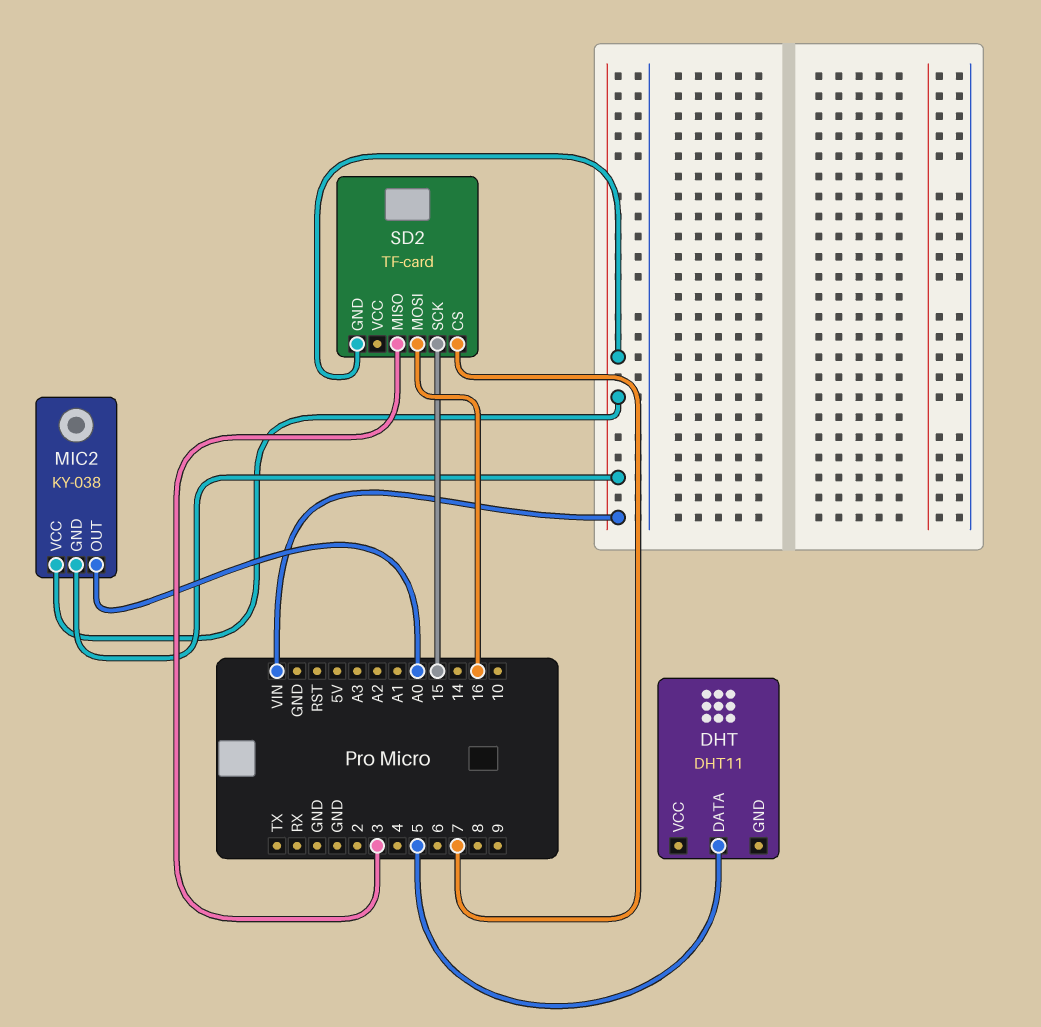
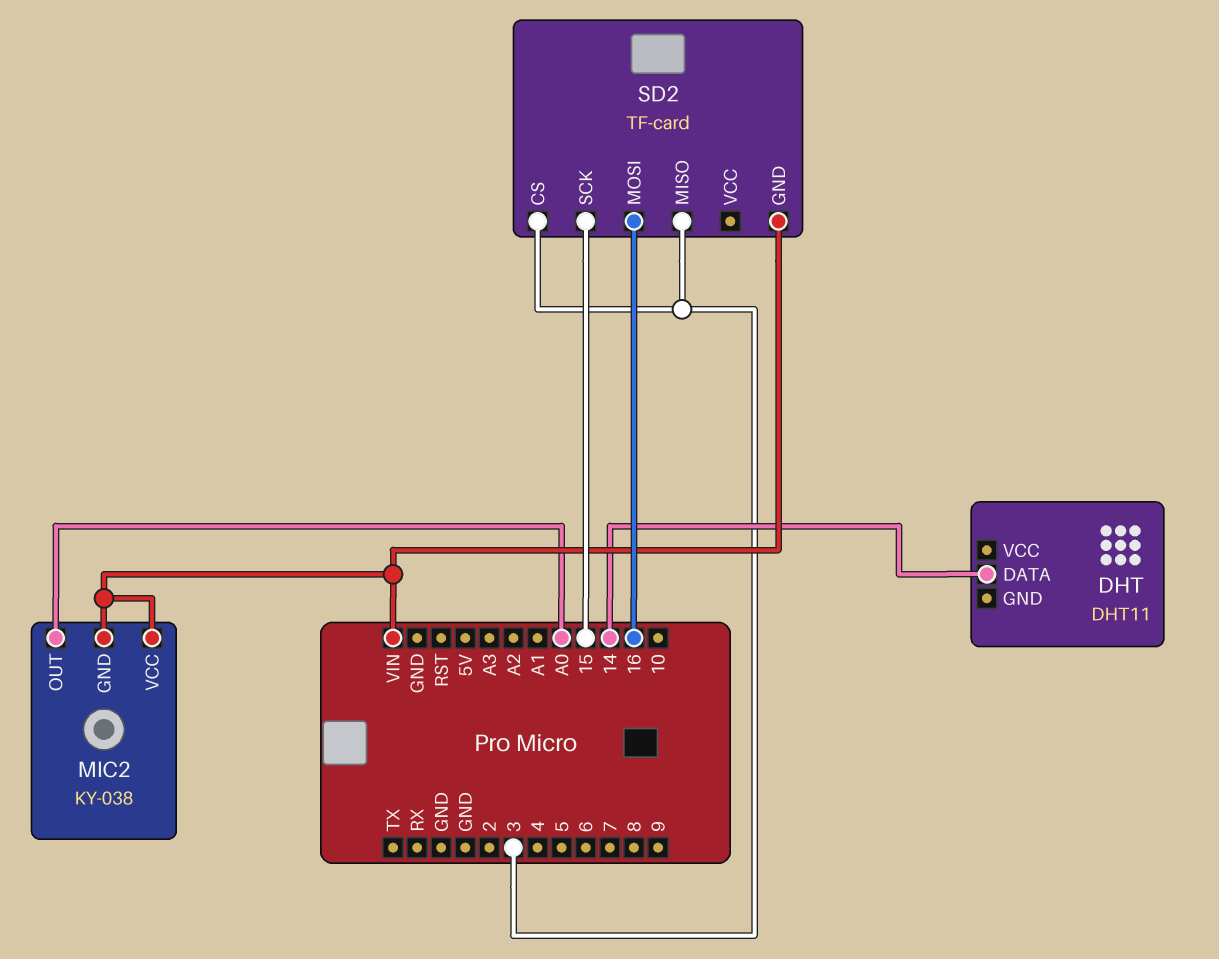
DHT pin DATA: 5 -> 14
SD2 pin CS: 7 -> 3

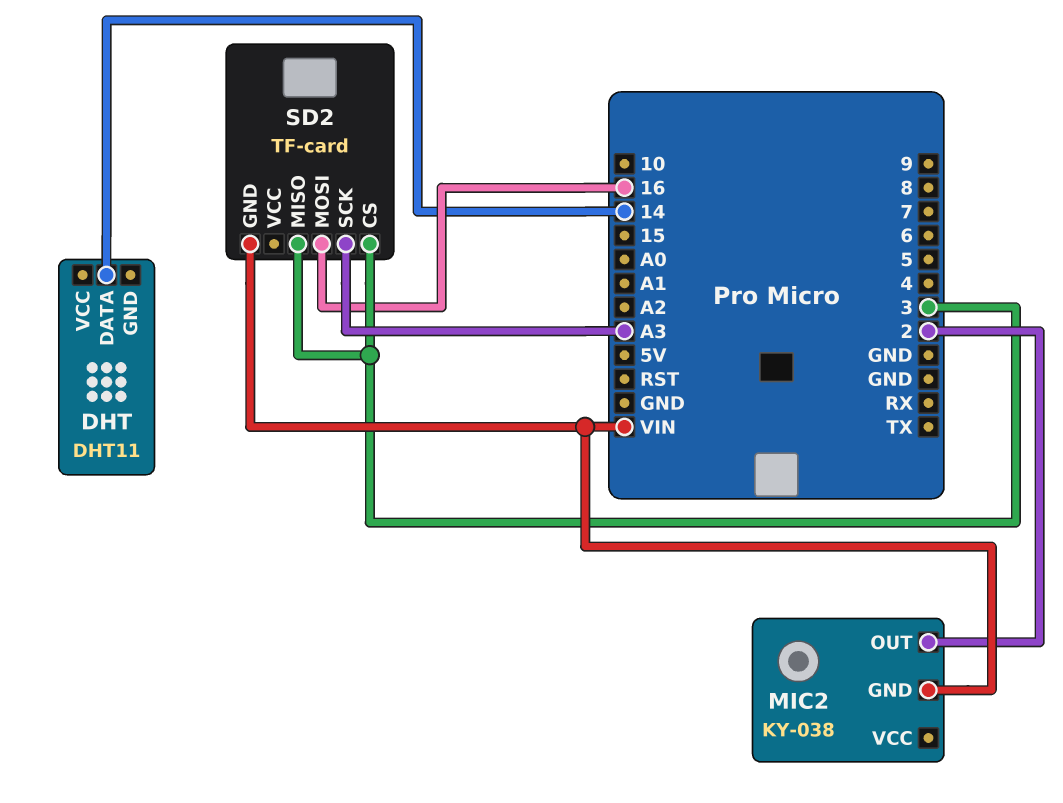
MIC2 pin OUT: A0 -> 2
MIC2 pin VCC: VIN -> none
SD2 pin SCK: 15 -> A3

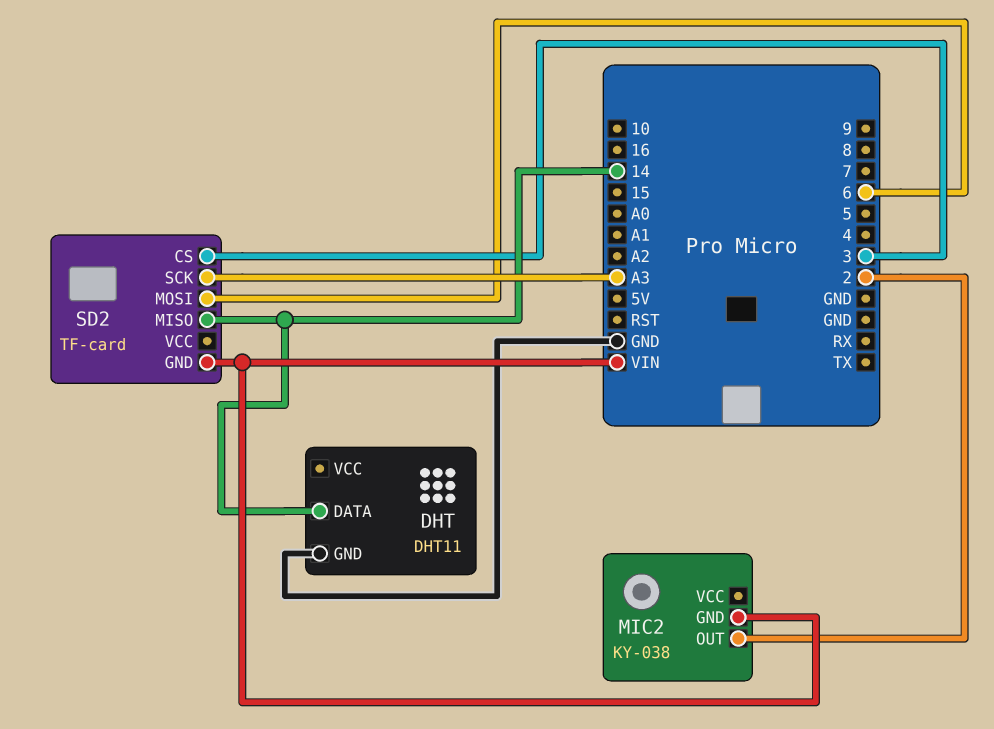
DHT pin GND: none -> GND
SD2 pin MISO: 3 -> 14
SD2 pin MOSI: 16 -> 6

